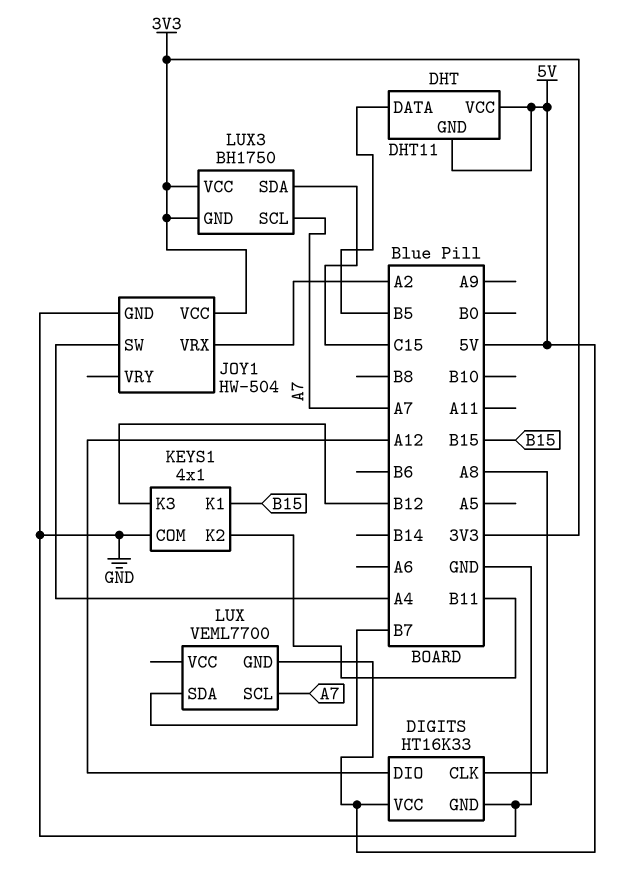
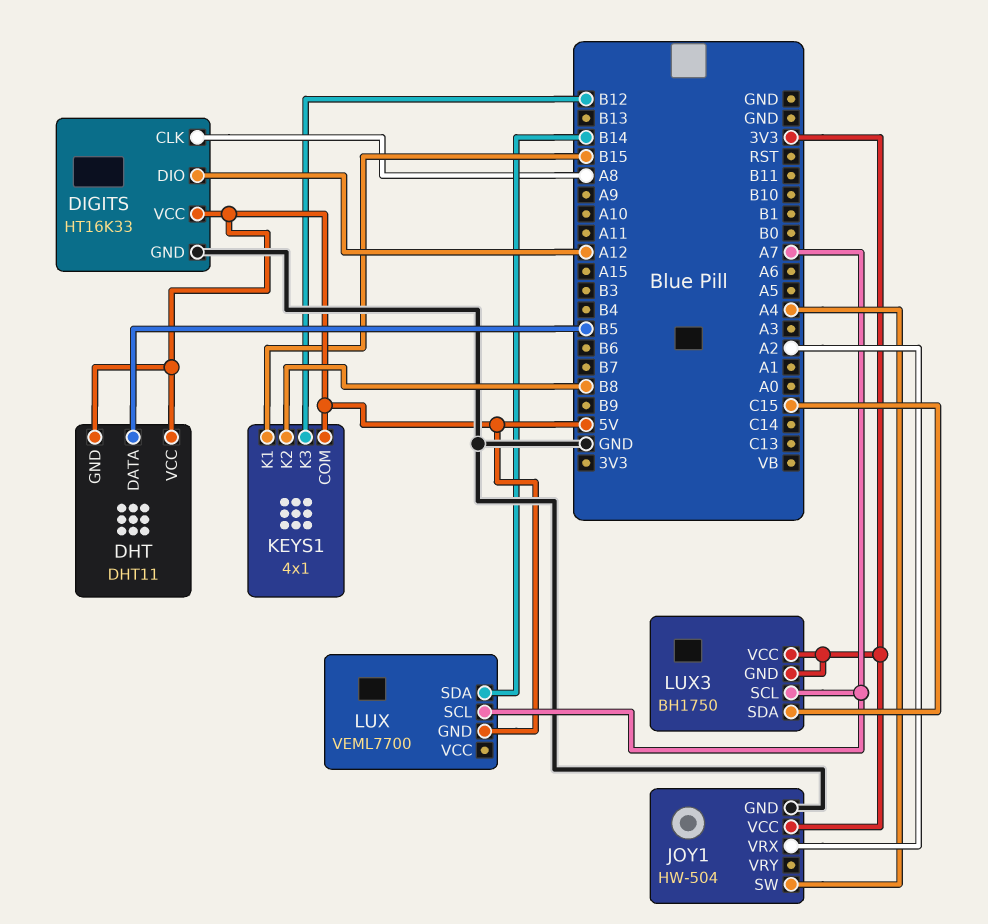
KEYS1 pin COM: GND -> 5V
KEYS1 pin K2: B11 -> B8
LUX pin SDA: B7 -> B14

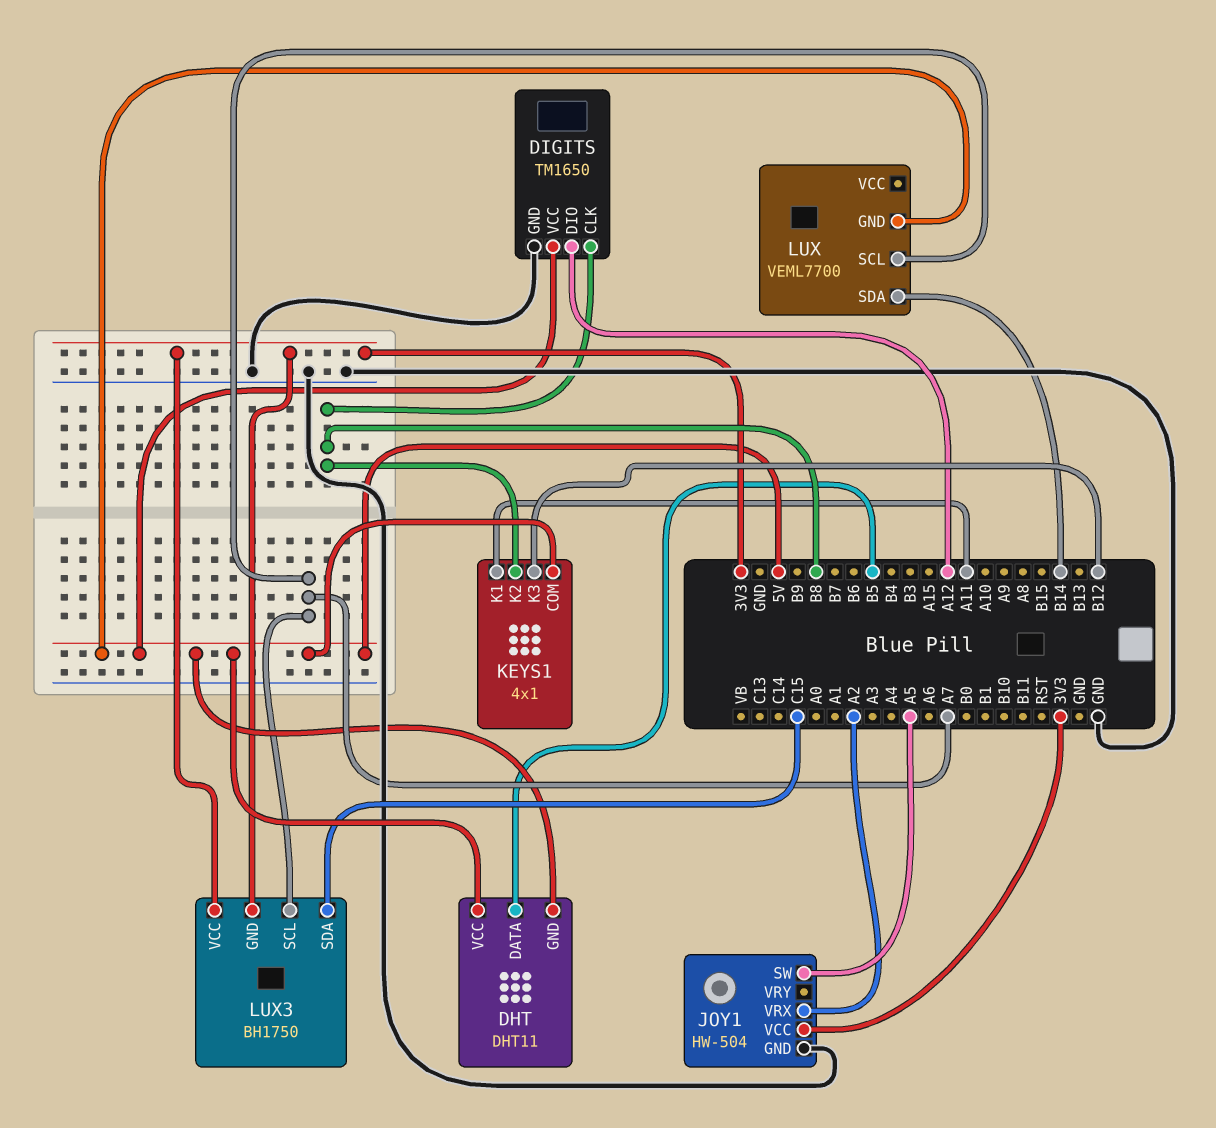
DIGITS: HT16K33 -> TM1650
DIGITS pin CLK: A8 -> B8
JOY1 pin SW: A4 -> A5
KEYS1 pin K1: B15 -> A11

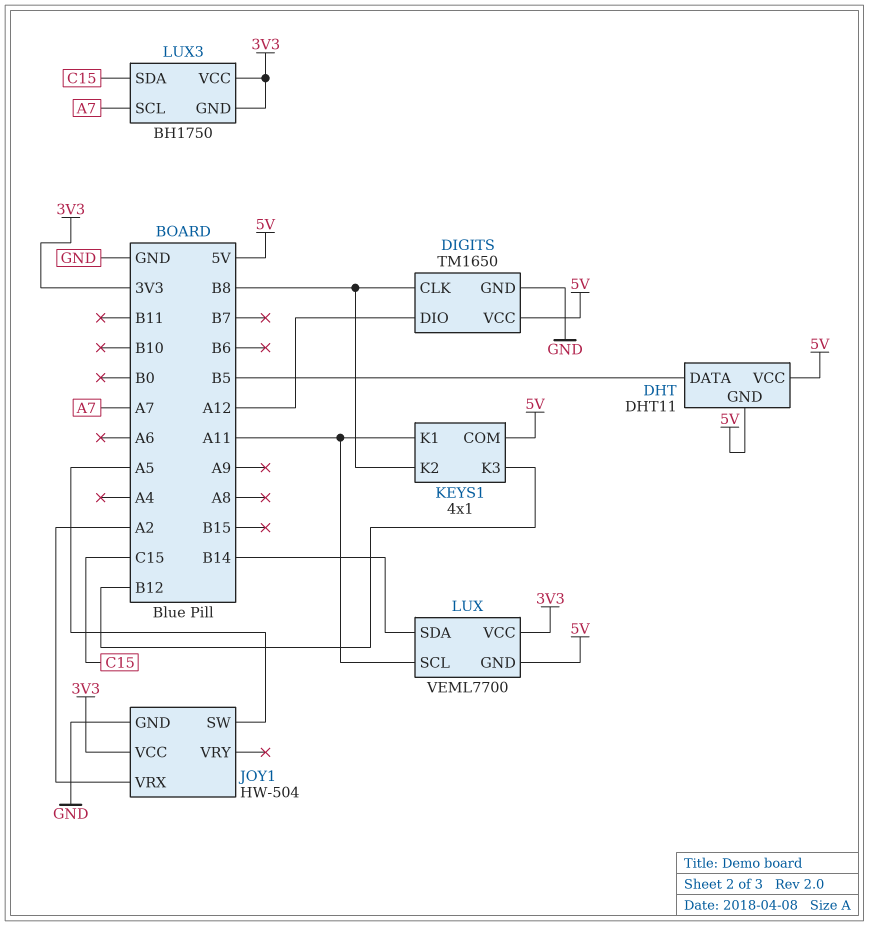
LUX pin SCL: A7 -> A11
LUX pin VCC: none -> 3V3

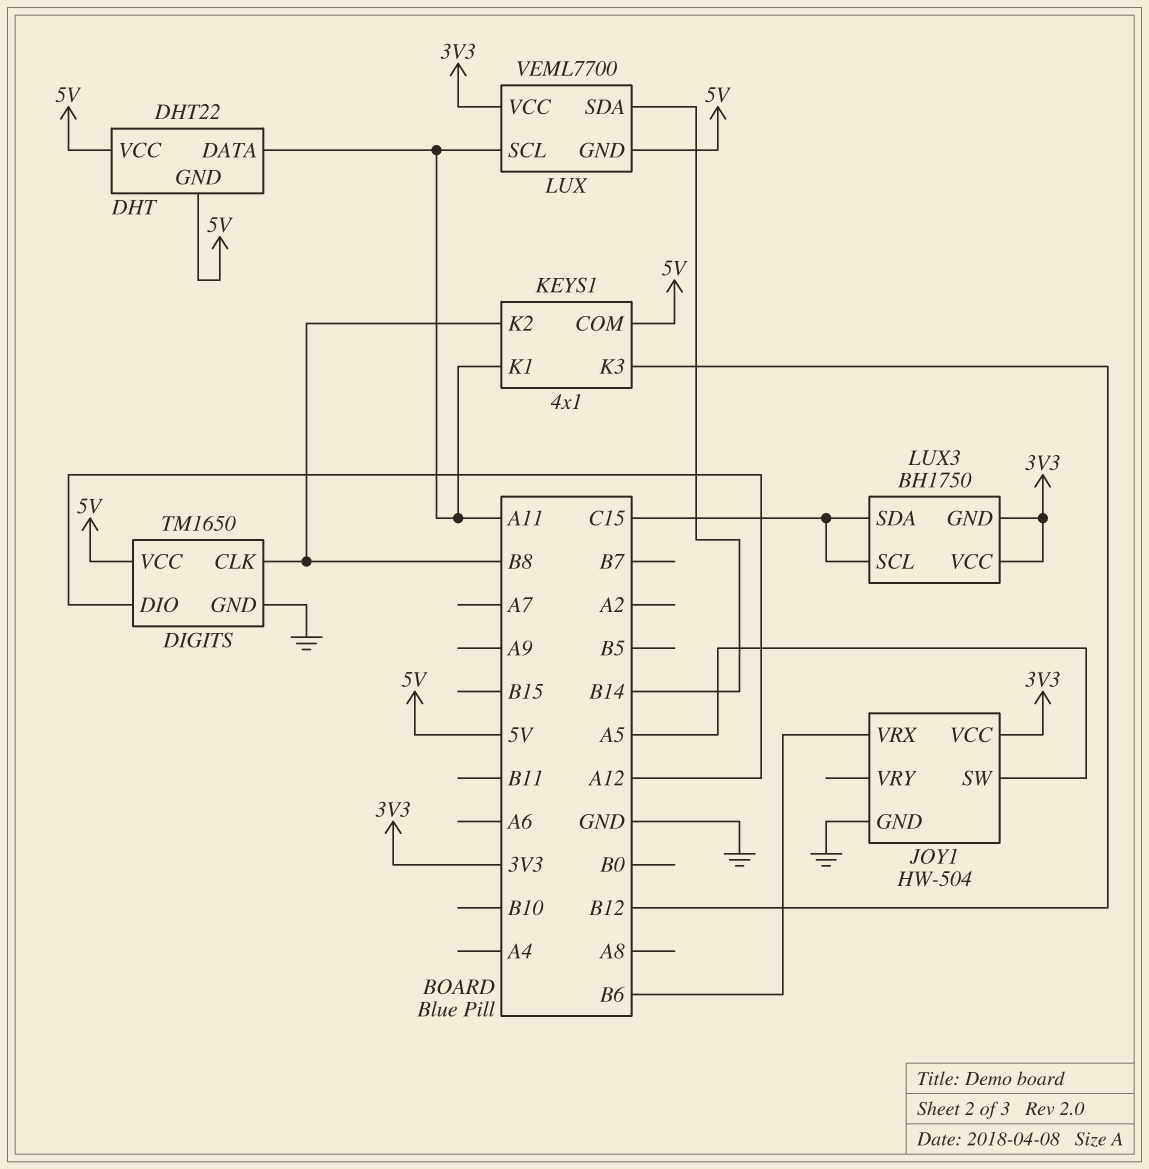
DHT: DHT11 -> DHT22
DHT pin DATA: B5 -> A11
JOY1 pin VRX: A2 -> B6
LUX3 pin SCL: A7 -> C15

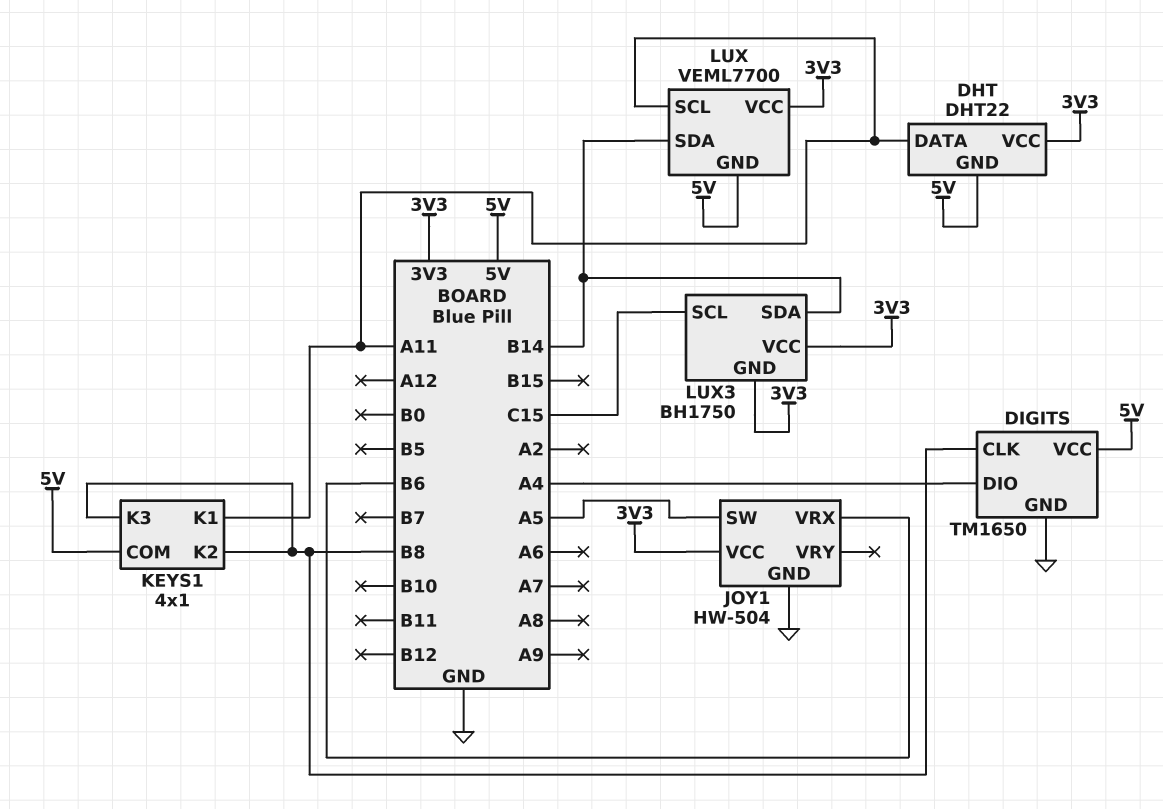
DHT pin VCC: 5V -> 3V3
DIGITS pin DIO: A12 -> A4
KEYS1 pin K3: B12 -> B8
LUX3 pin SDA: C15 -> B14

